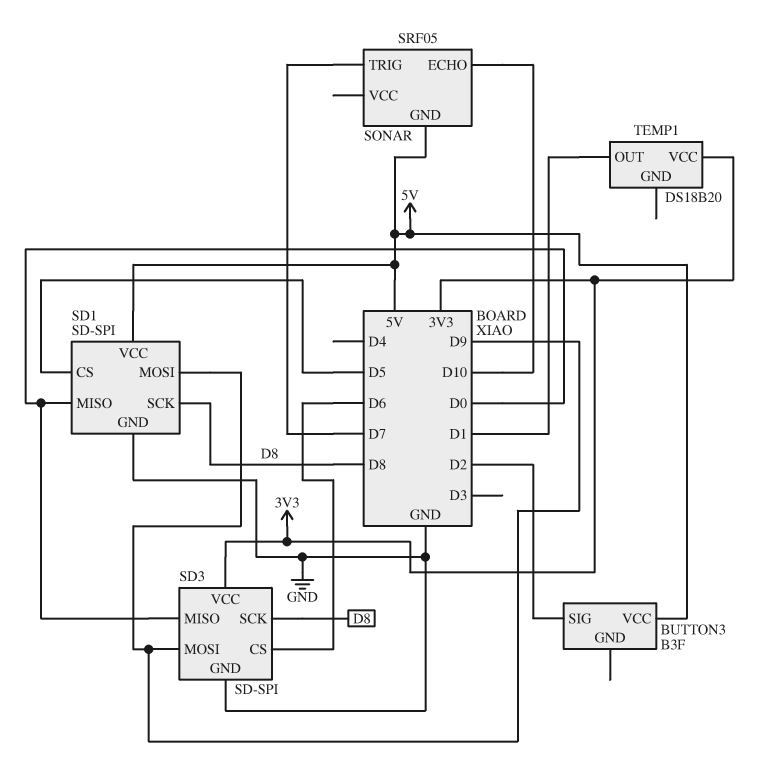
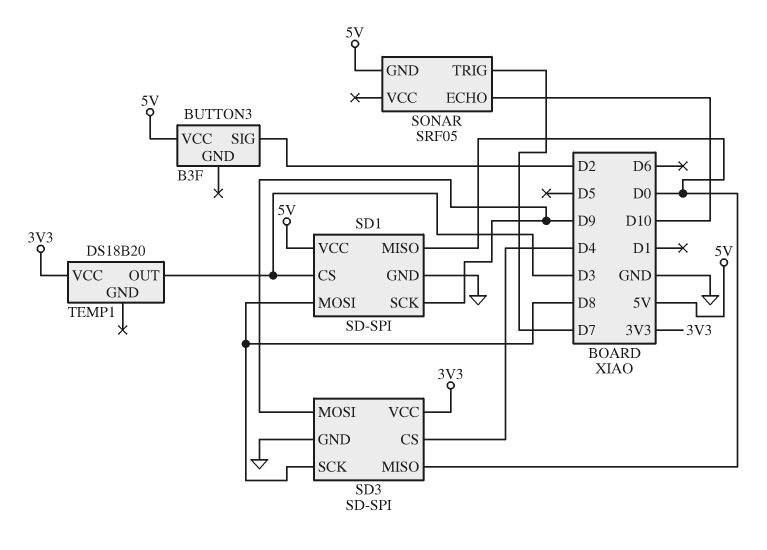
SD1 pin CS: D5 -> D3
SD1 pin MOSI: D9 -> D8
SD1 pin SCK: D8 -> D9
SD3 pin CS: D6 -> D4
TEMP1 pin OUT: D1 -> D3

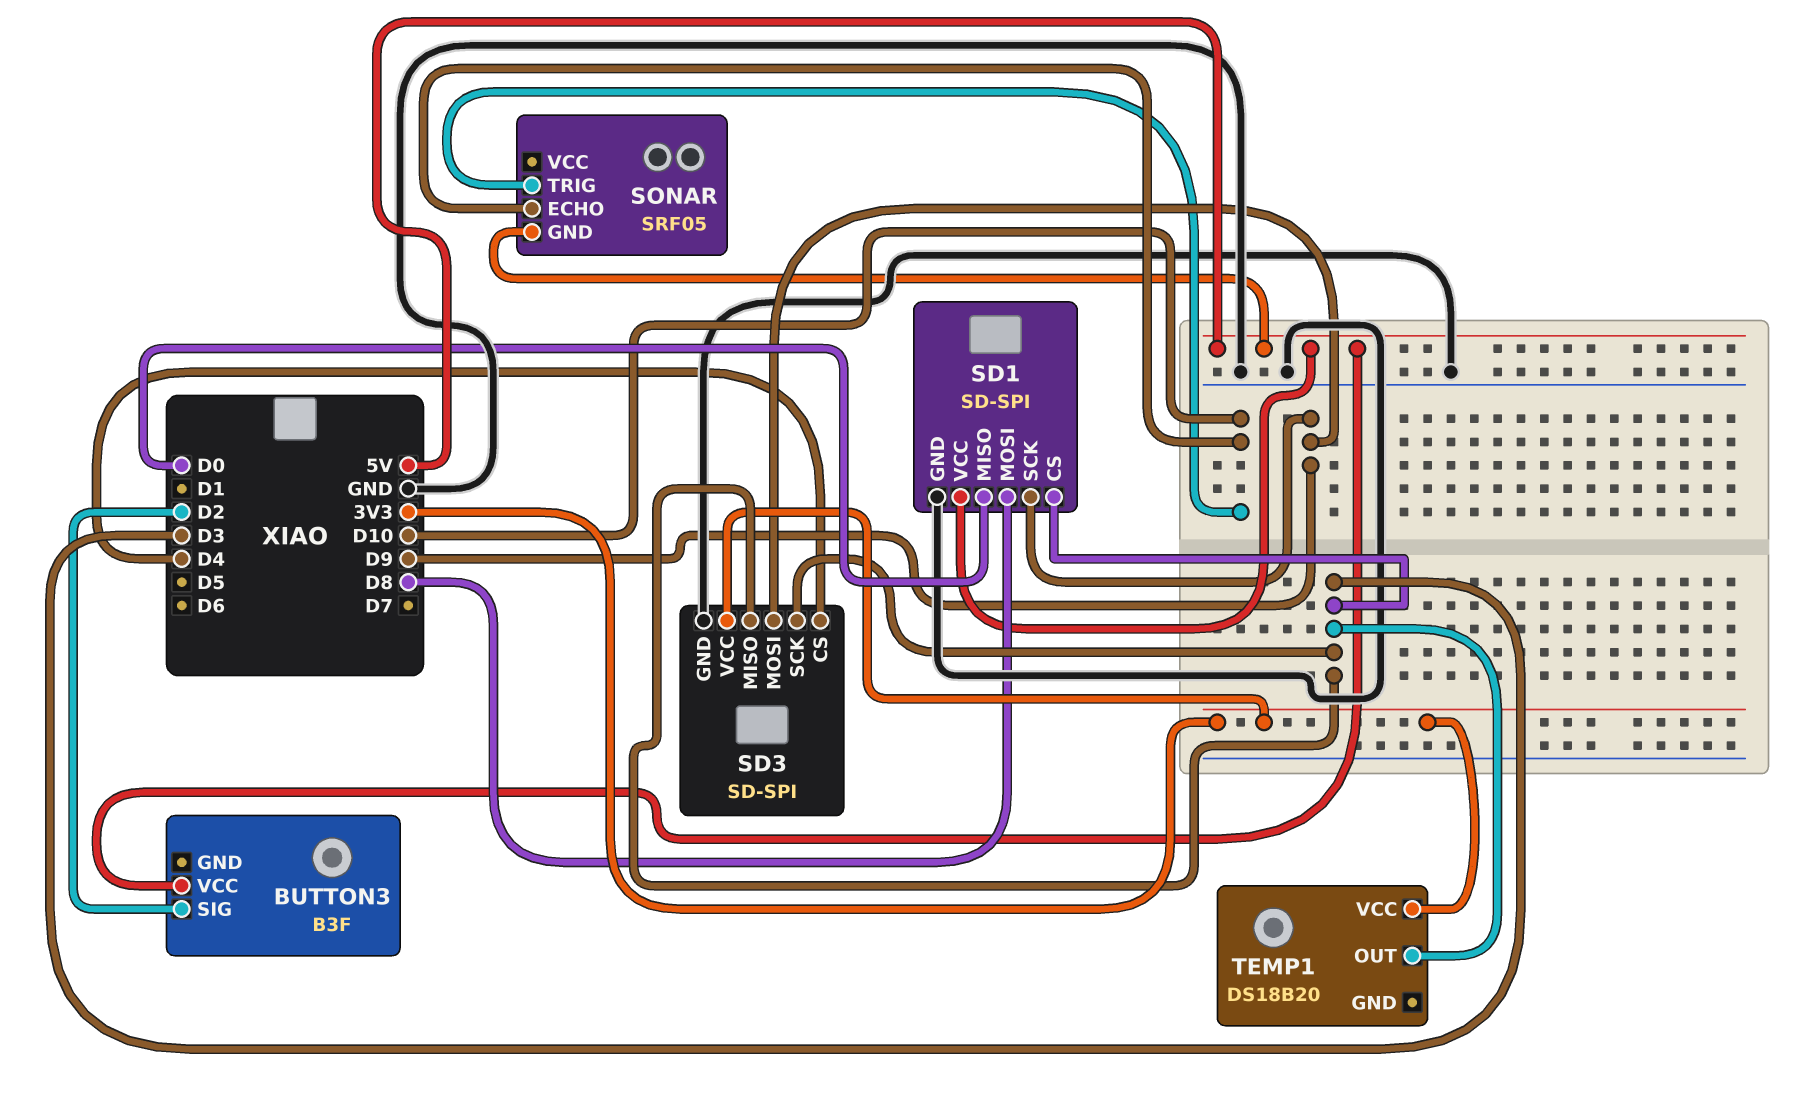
SD3 pin MISO: D0 -> D3
SD3 pin SCK: D8 -> D3
SONAR pin TRIG: D7 -> D10

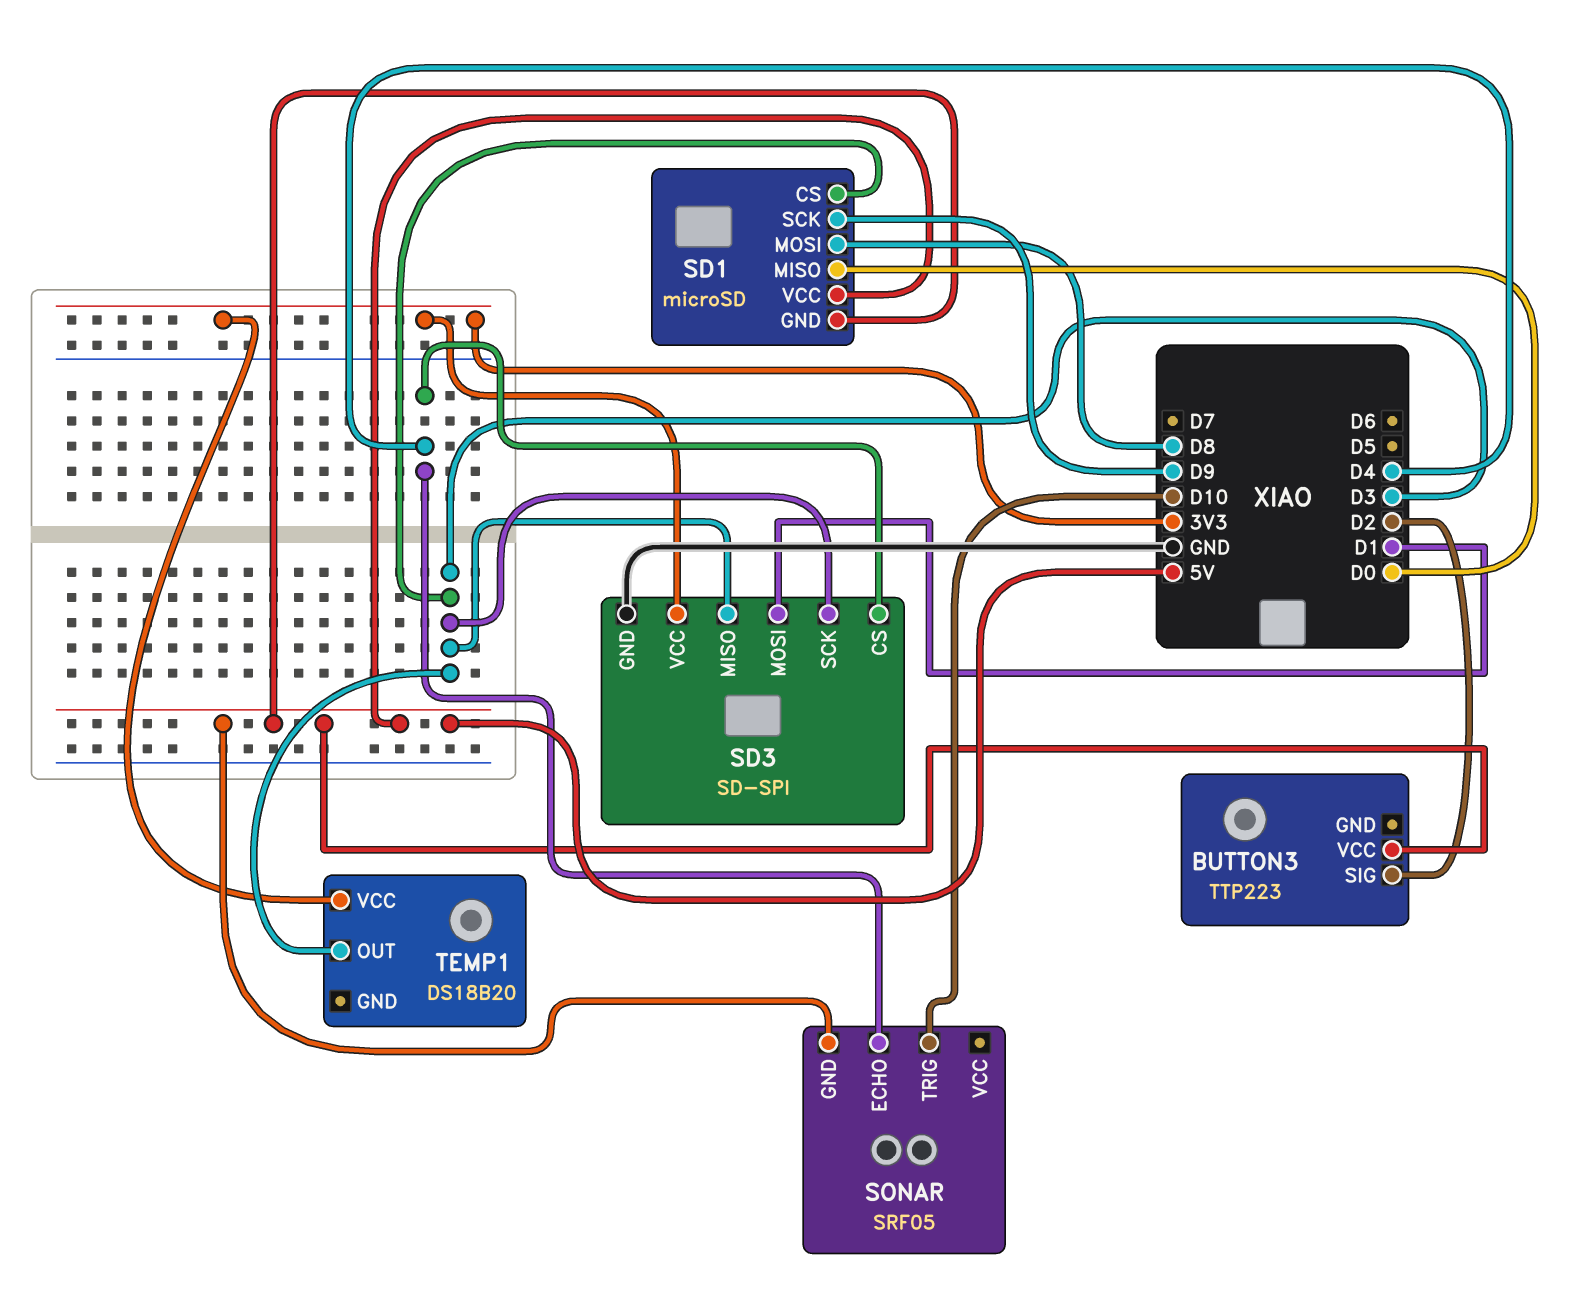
BUTTON3: B3F -> TTP223
SD1: SD-SPI -> microSD
SD1 pin GND: GND -> 5V
SD3 pin MOSI: D9 -> D1
SONAR pin ECHO: D10 -> D4

